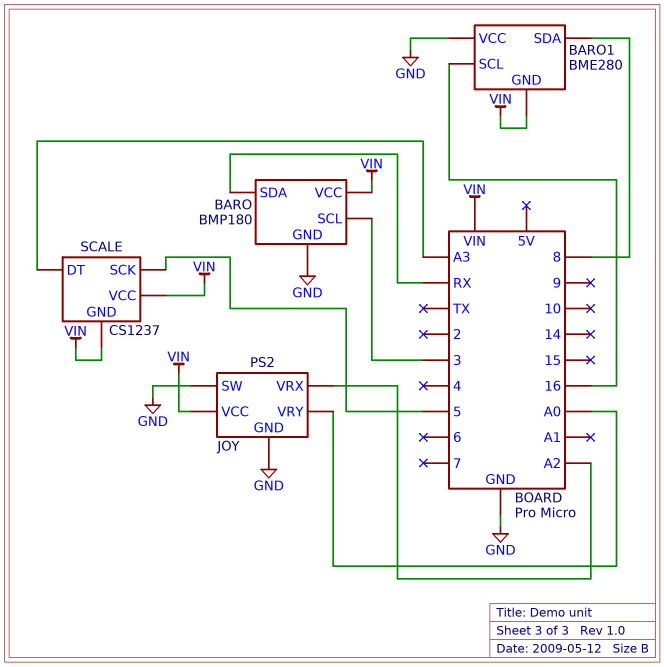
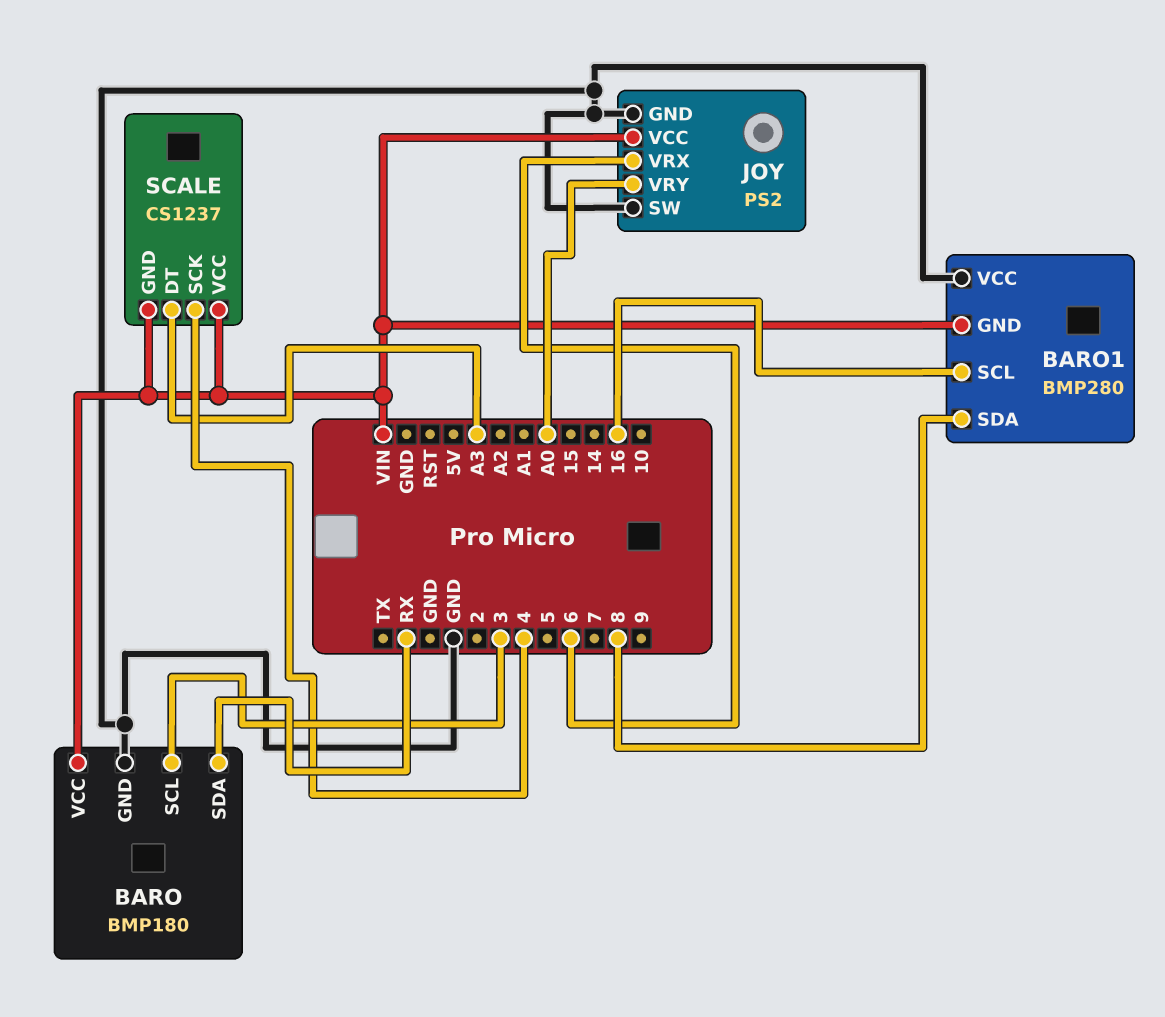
BARO1: BME280 -> BMP280
JOY pin VRX: A2 -> 6
SCALE pin SCK: 5 -> 4

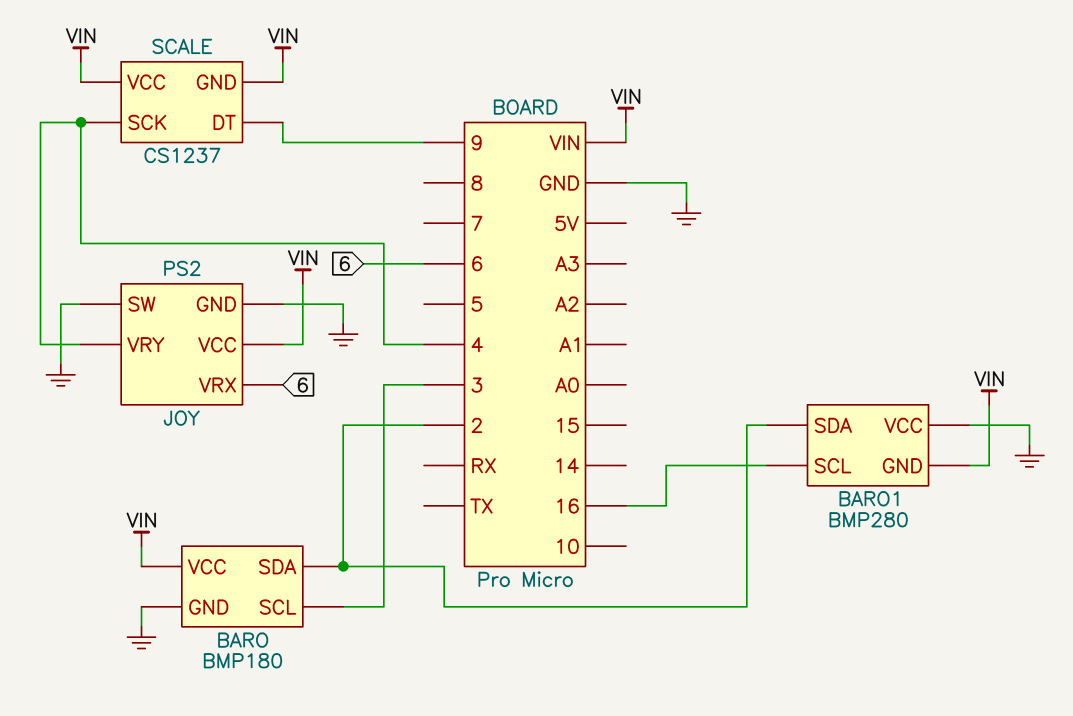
BARO pin SDA: RX -> 2
BARO1 pin SDA: 8 -> 2
JOY pin VRY: A0 -> 4
SCALE pin DT: A3 -> 9

